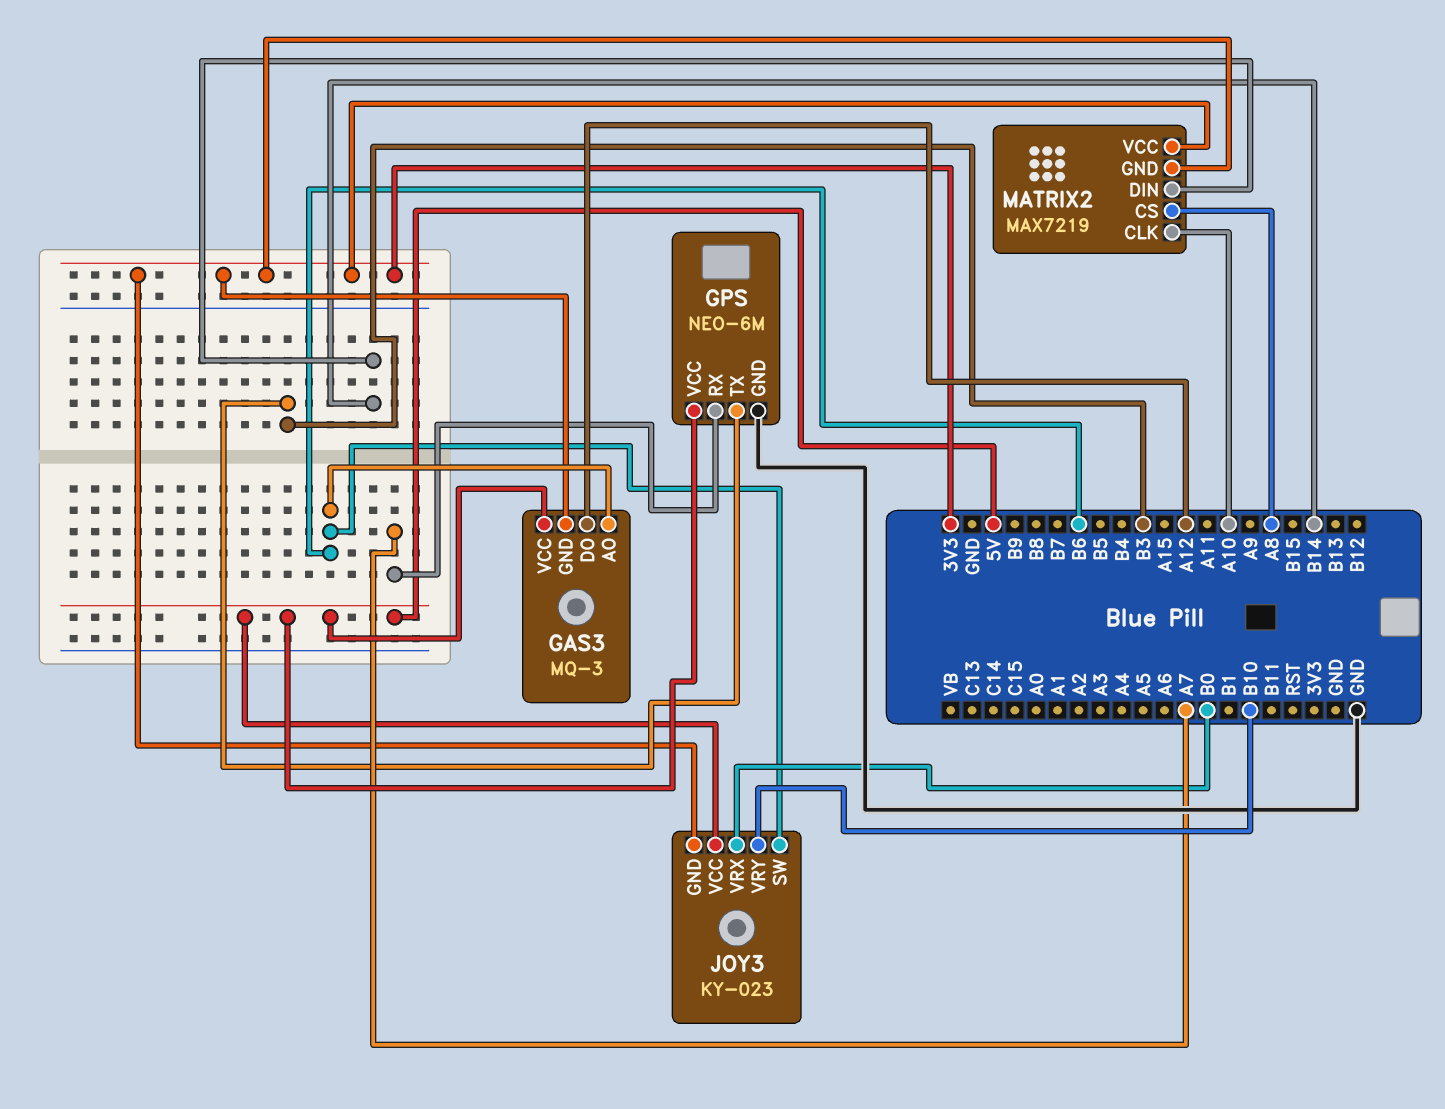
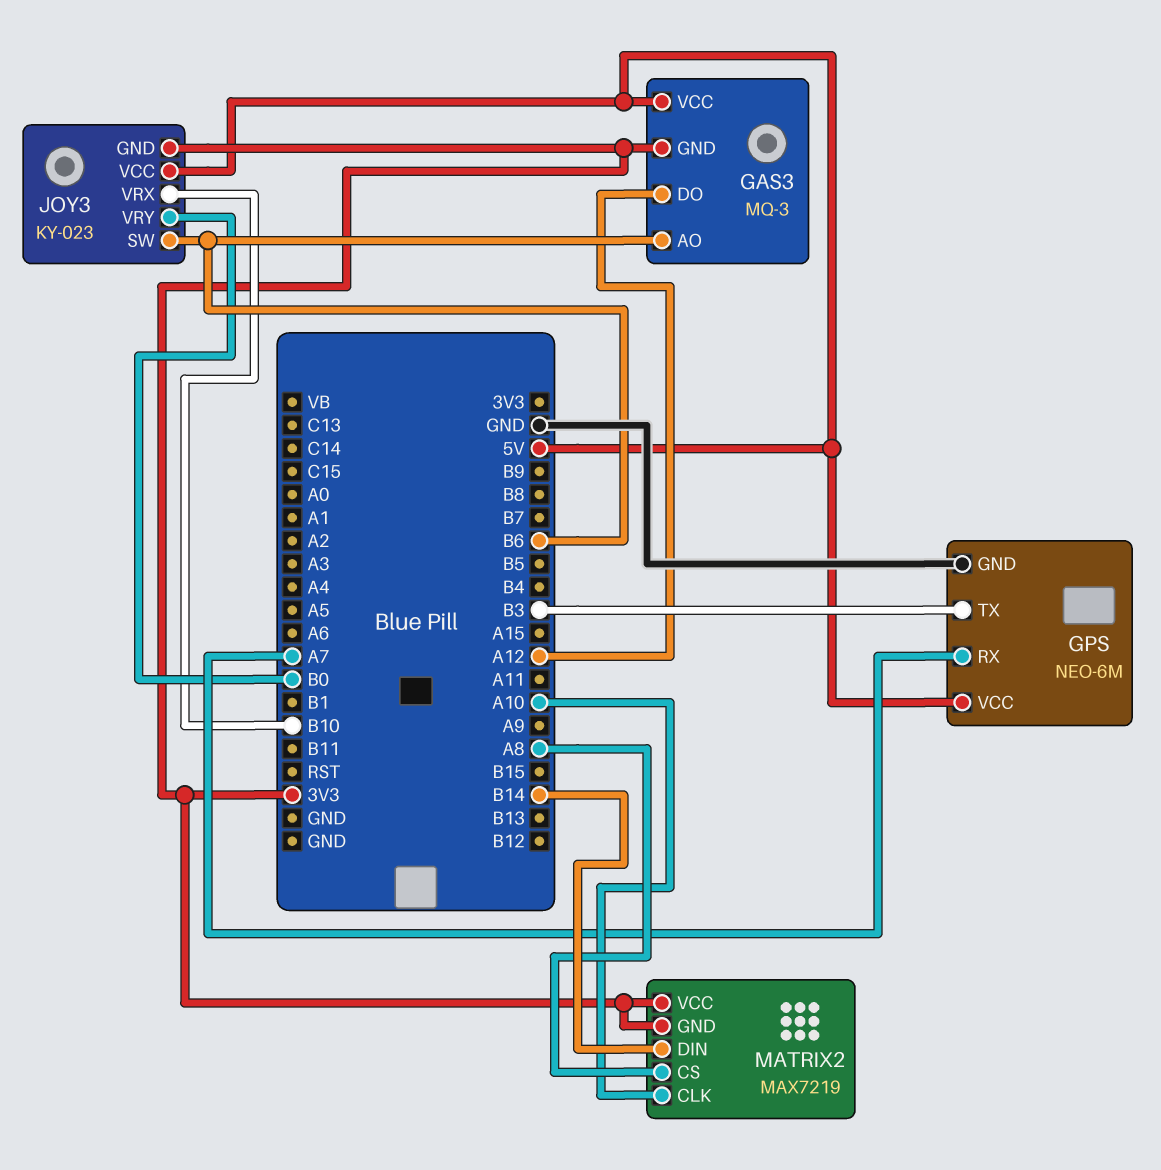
JOY3 pin VRX: B0 -> B10
JOY3 pin VRY: B10 -> B0

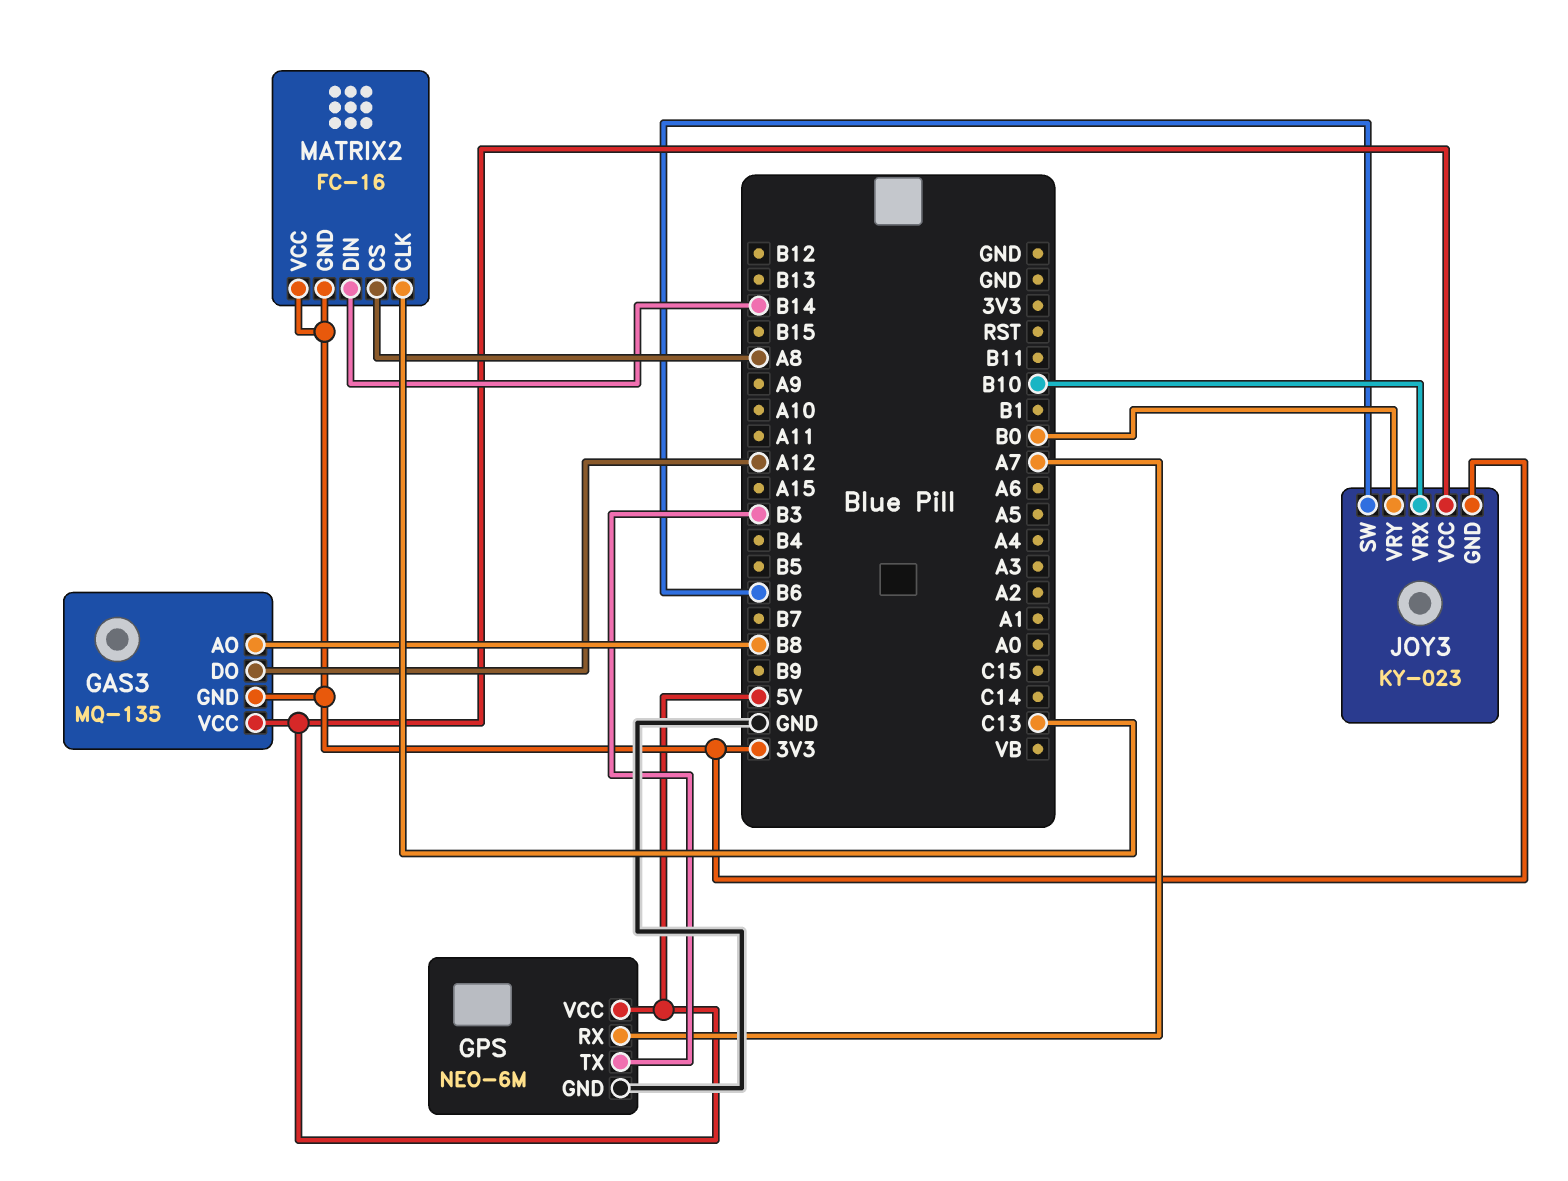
GAS3: MQ-3 -> MQ-135
GAS3 pin AO: B6 -> B8
MATRIX2: MAX7219 -> FC-16
MATRIX2 pin CLK: A10 -> C13

